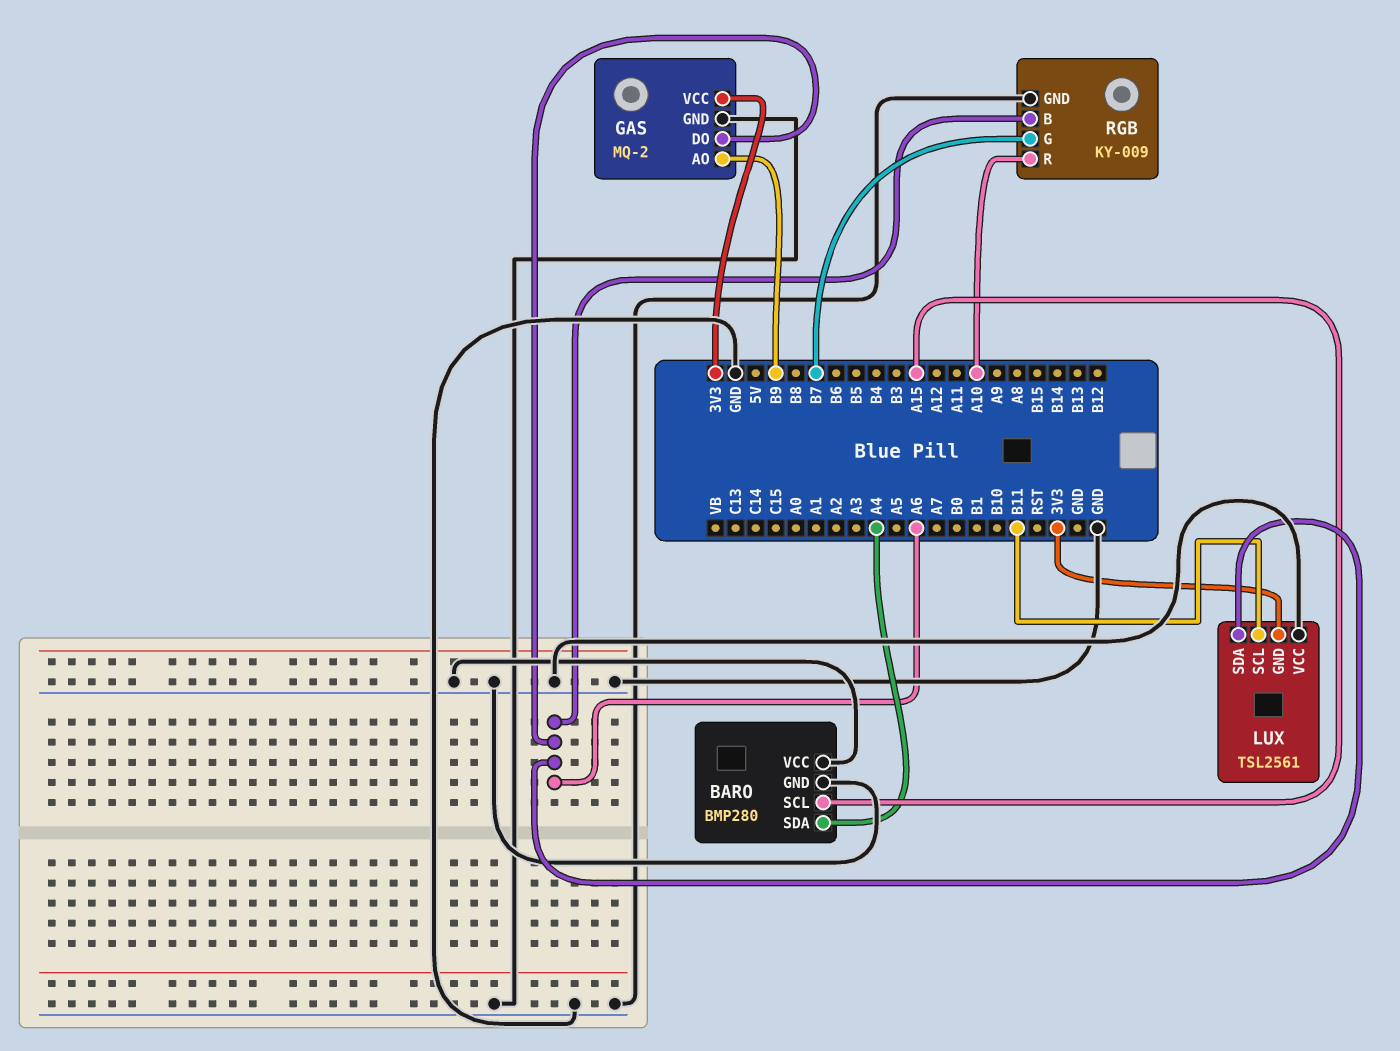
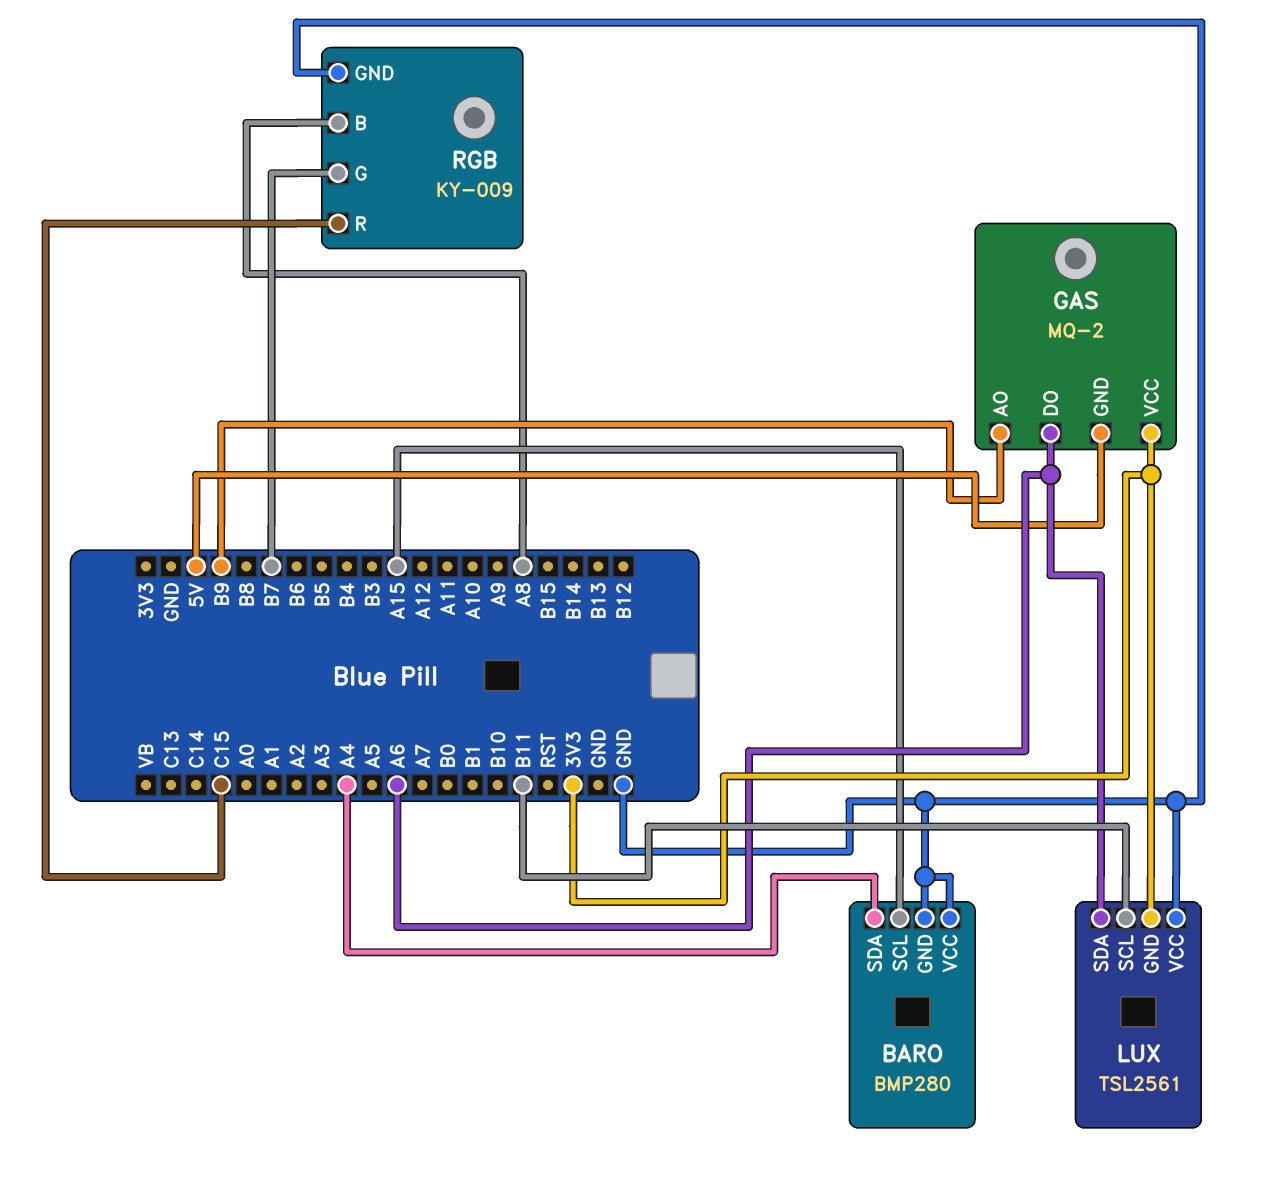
GAS pin GND: GND -> 5V
RGB pin B: A6 -> A8
RGB pin R: A10 -> C15

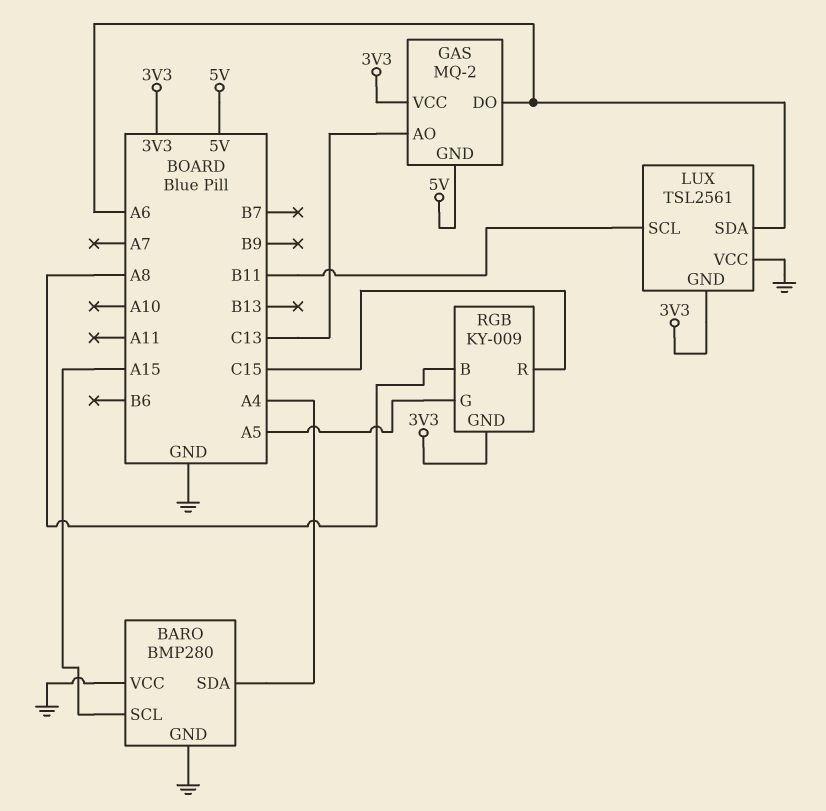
GAS pin AO: B9 -> C13
RGB pin G: B7 -> A5
RGB pin GND: GND -> 3V3

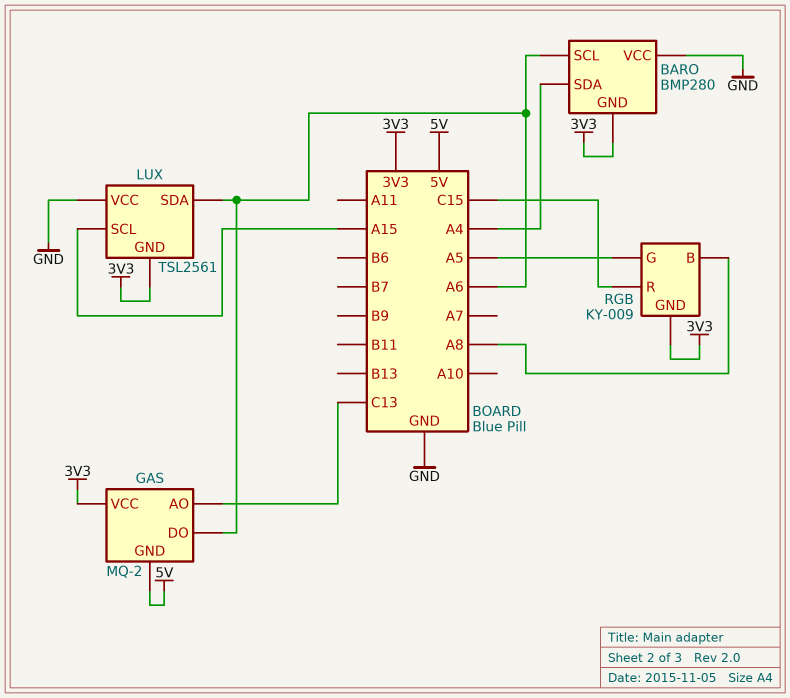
BARO pin GND: GND -> 3V3
BARO pin SCL: A15 -> A6
LUX pin SCL: B11 -> A15

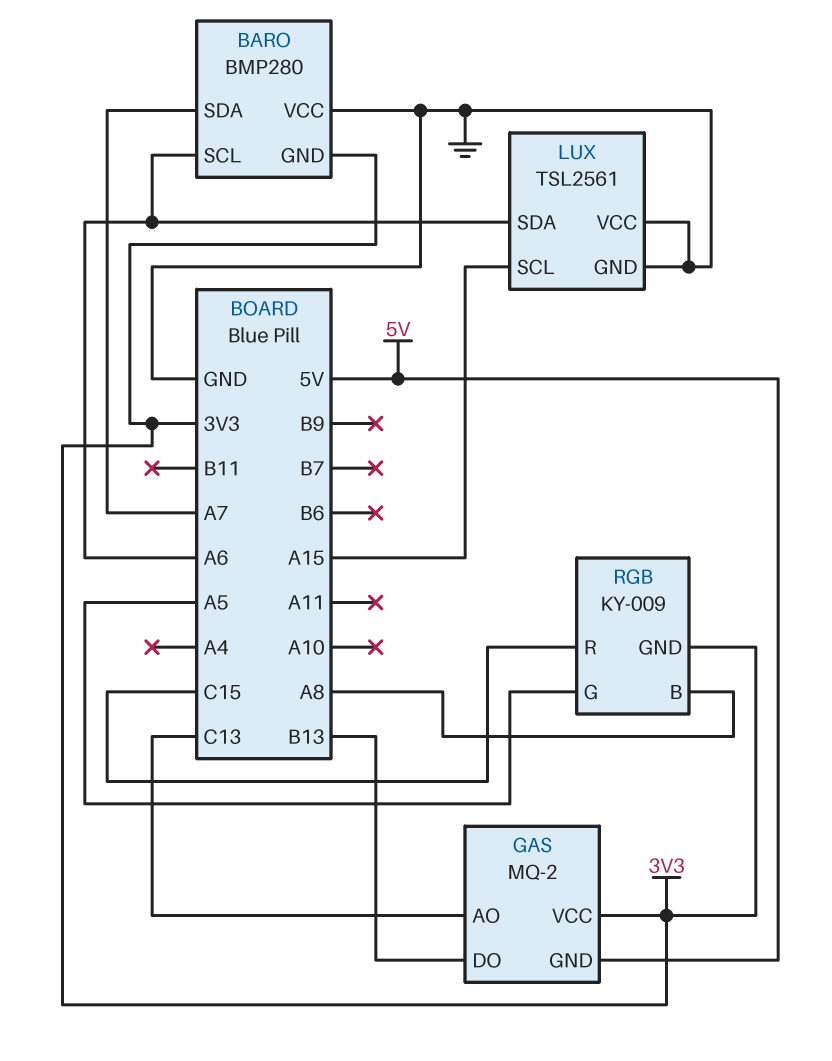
BARO pin SDA: A4 -> A7
GAS pin DO: A6 -> B13
LUX pin GND: 3V3 -> GND

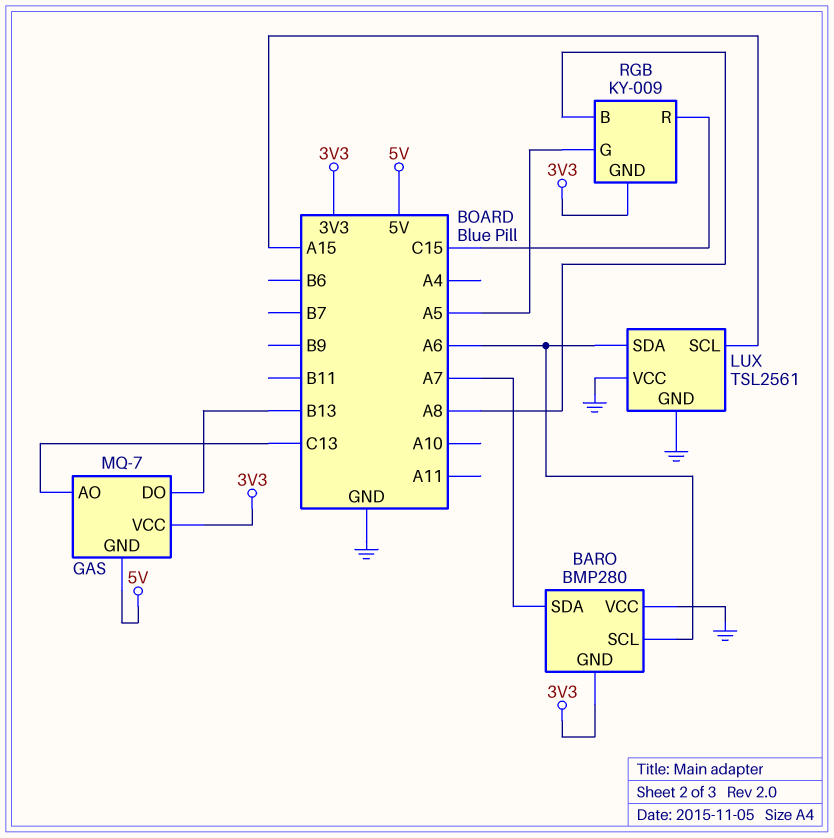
GAS: MQ-2 -> MQ-7

